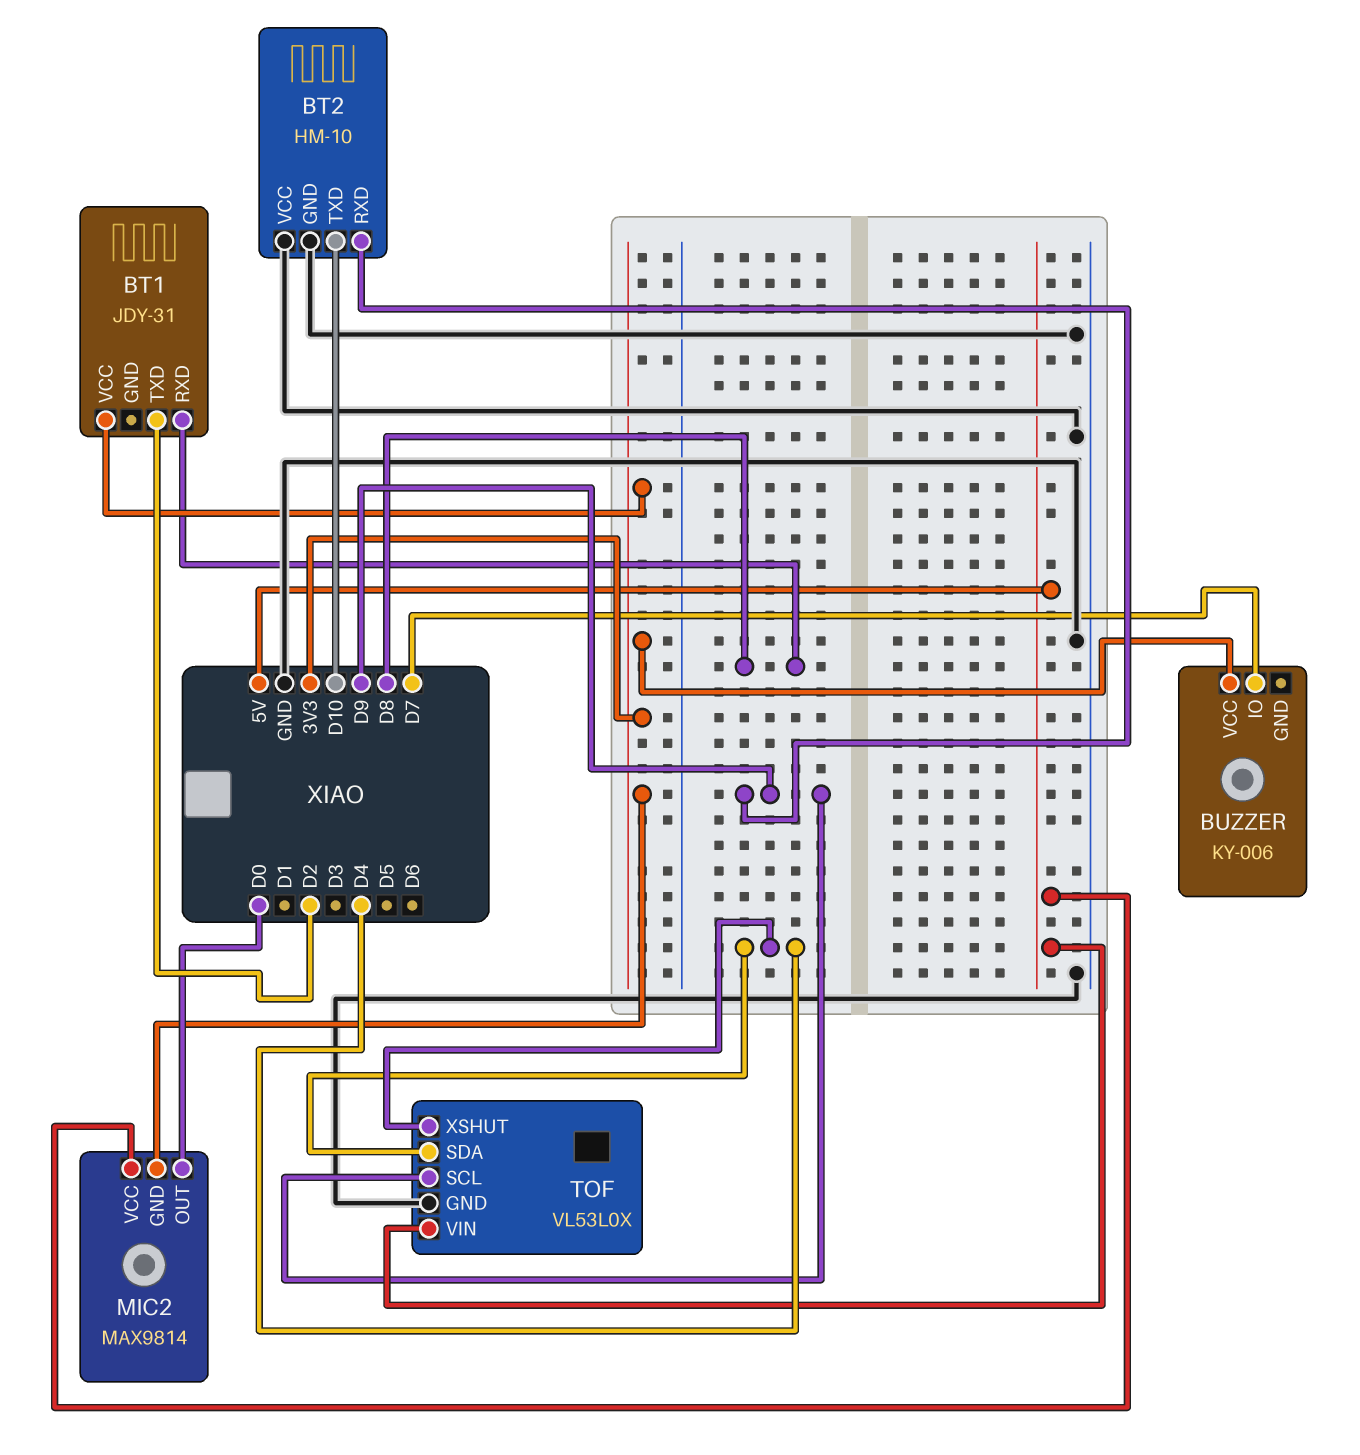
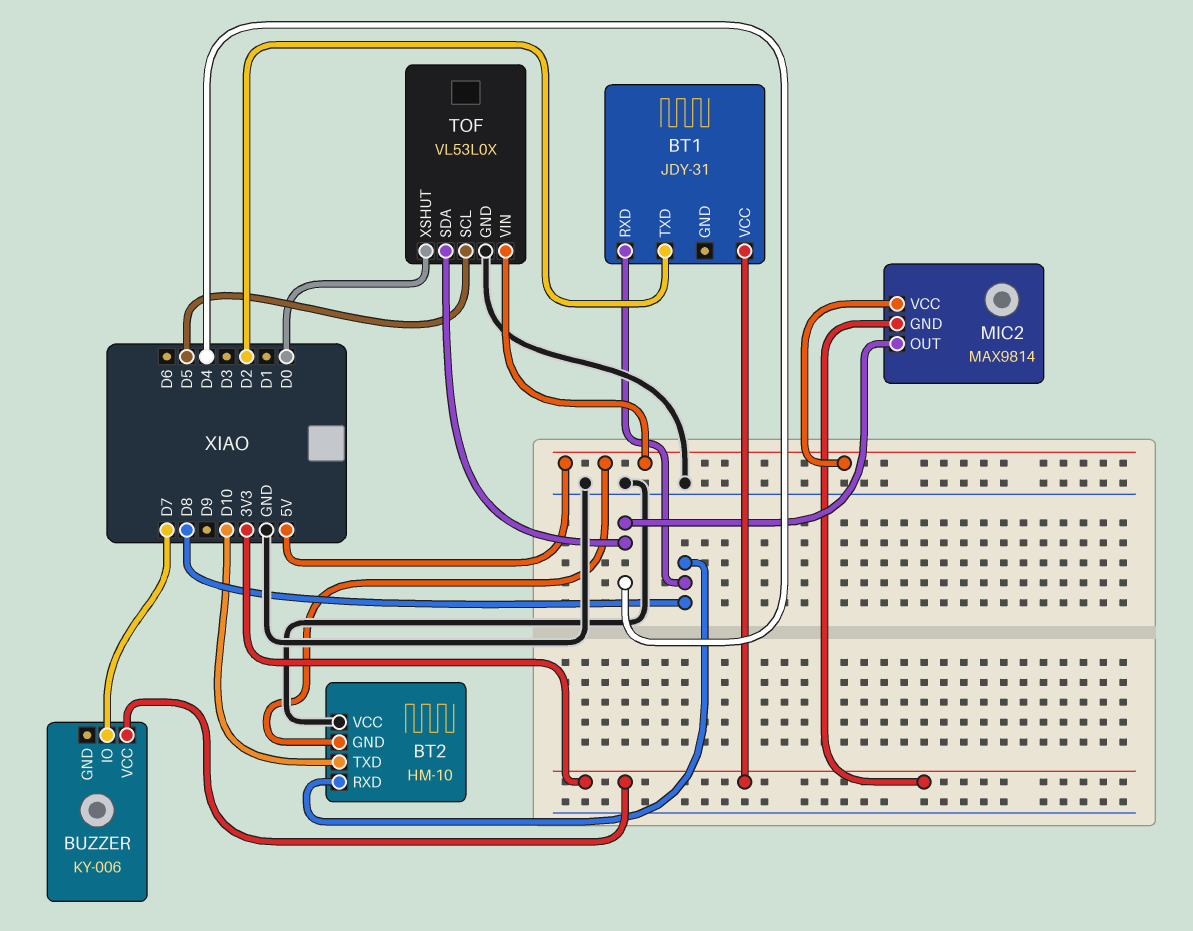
BT2 pin GND: GND -> 5V
BT2 pin RXD: D9 -> D8
MIC2 pin OUT: D0 -> D4
TOF pin SCL: D9 -> D5
TOF pin XSHUT: D4 -> D0

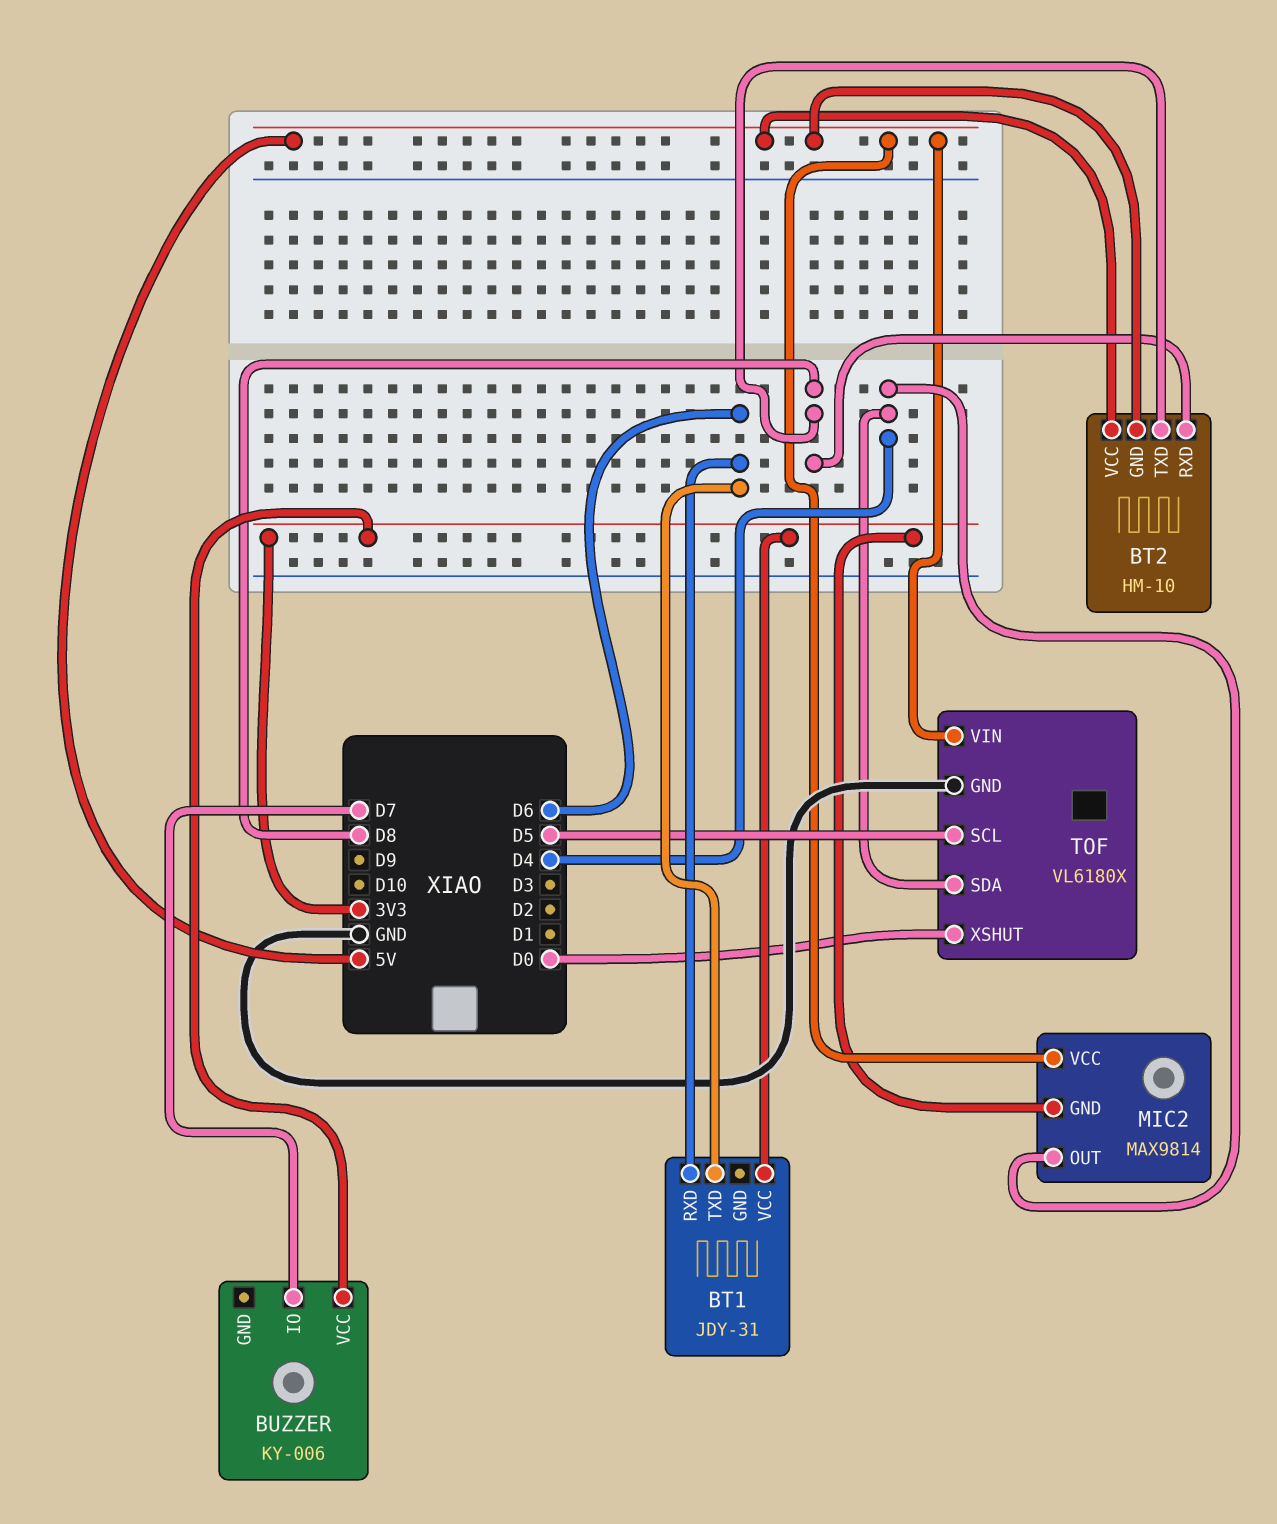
BT1 pin RXD: D8 -> D6
BT1 pin TXD: D2 -> D6
BT2 pin TXD: D10 -> D8
BT2 pin VCC: GND -> 5V
TOF: VL53L0X -> VL6180X

